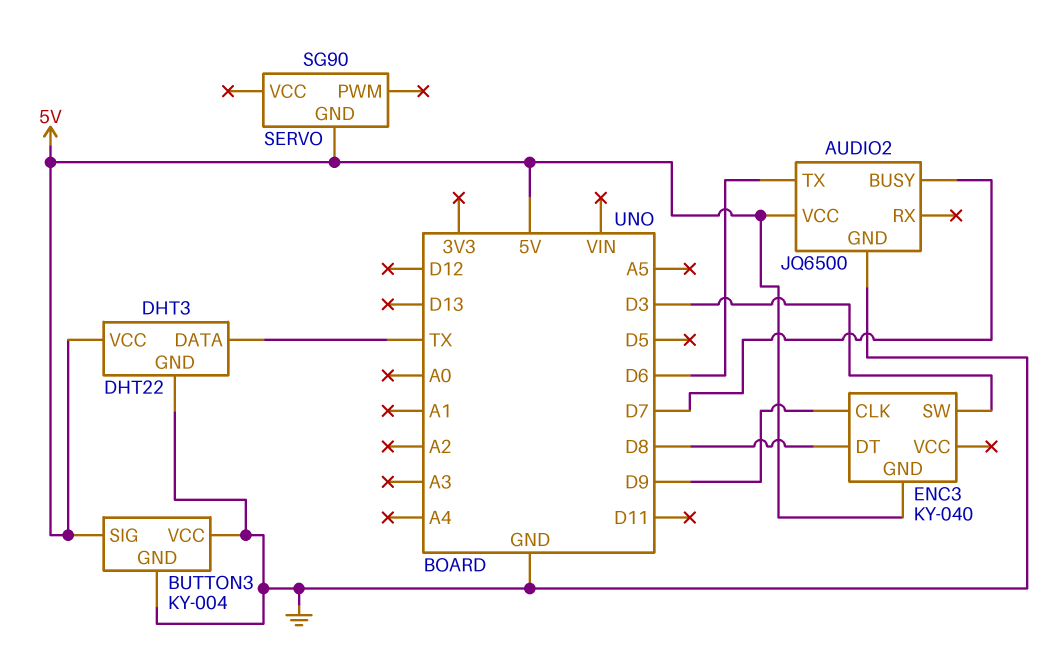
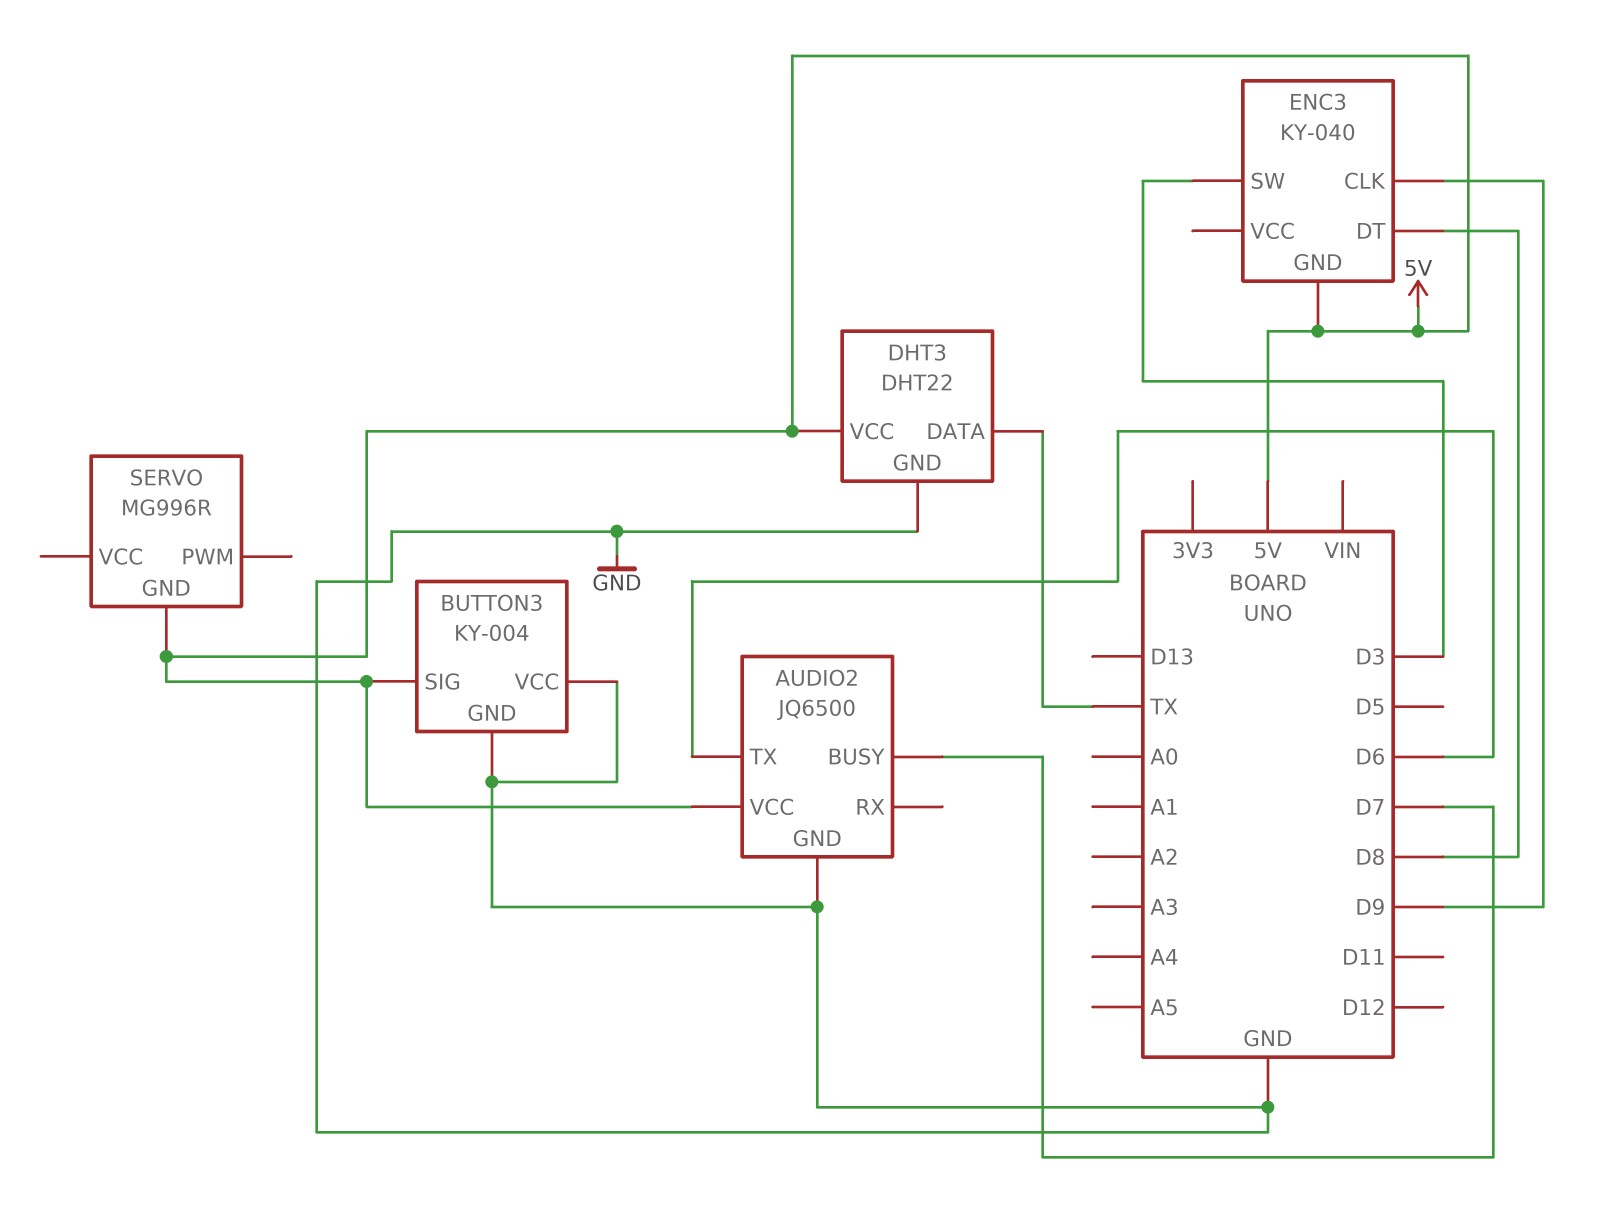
SERVO: SG90 -> MG996R

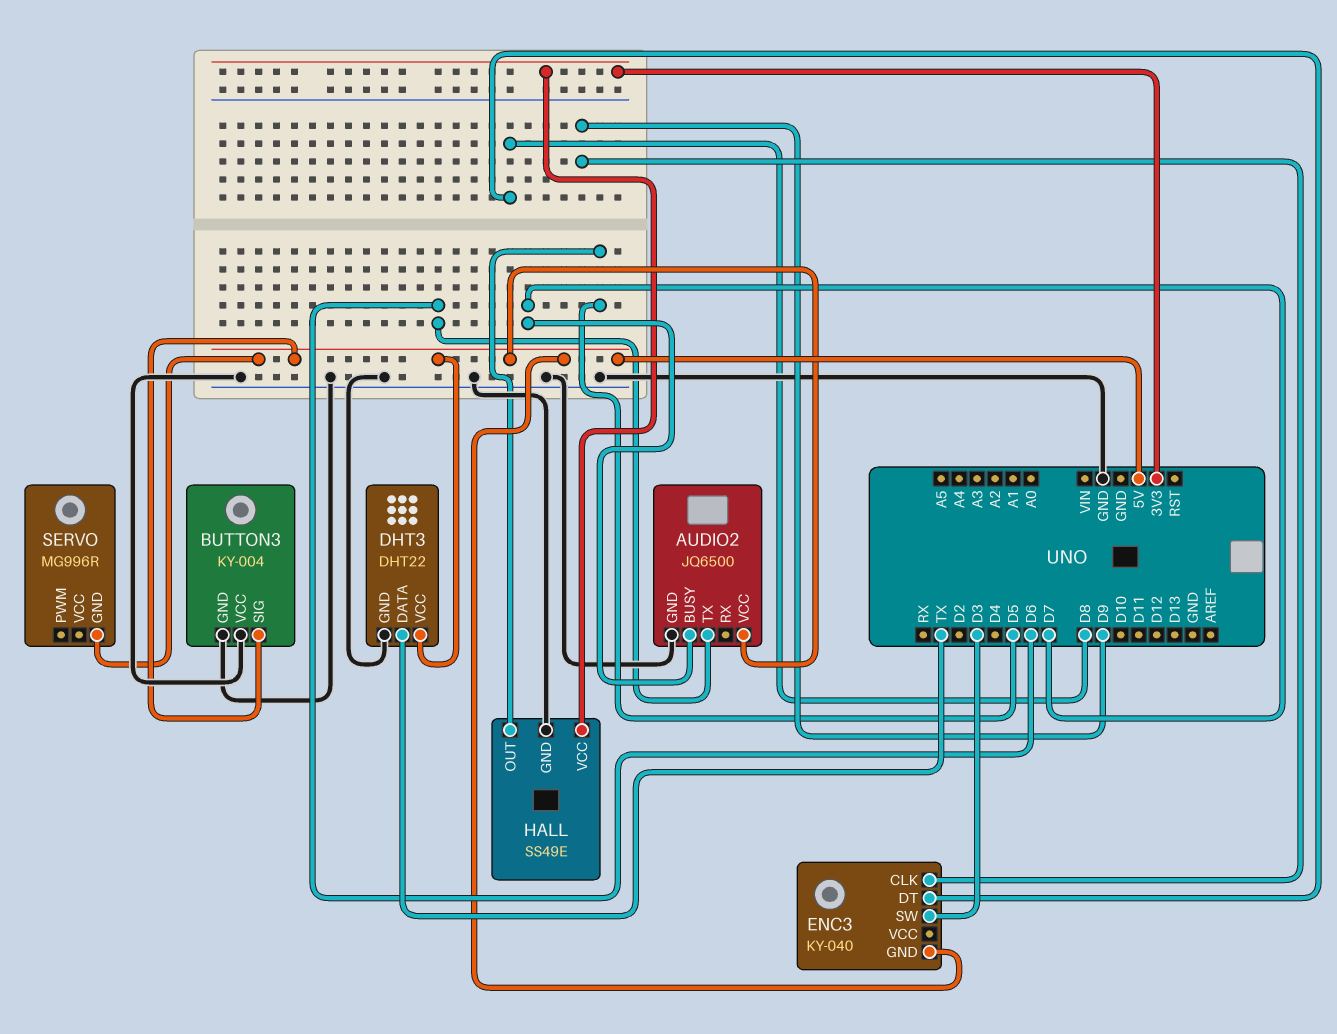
HALL: none -> SS49E
HALL pin GND: none -> GND
HALL pin OUT: none -> D5
HALL pin VCC: none -> 3V3

